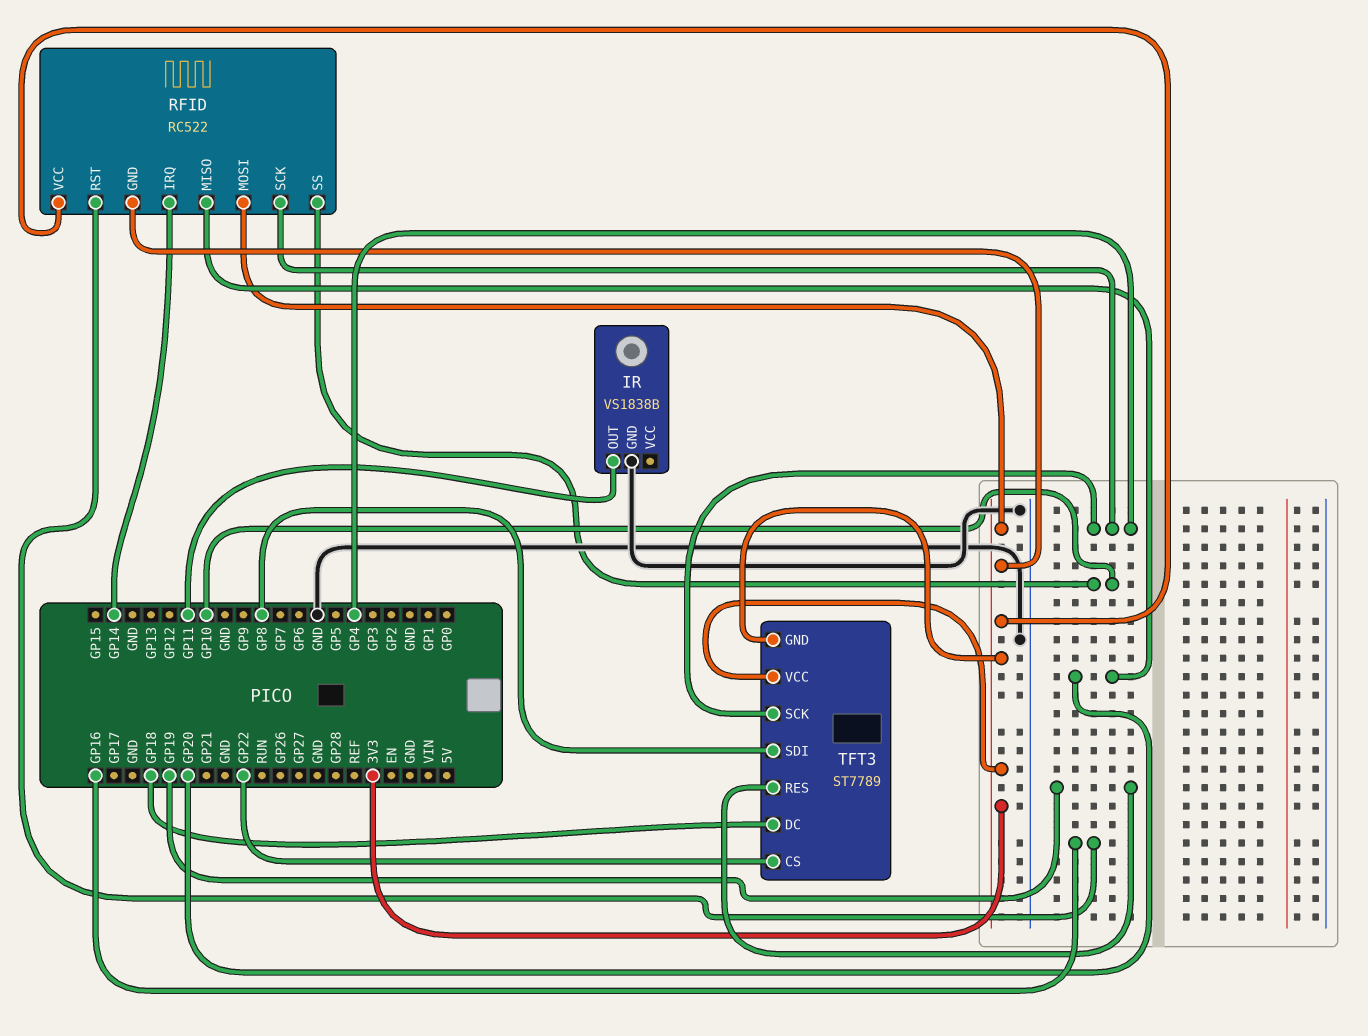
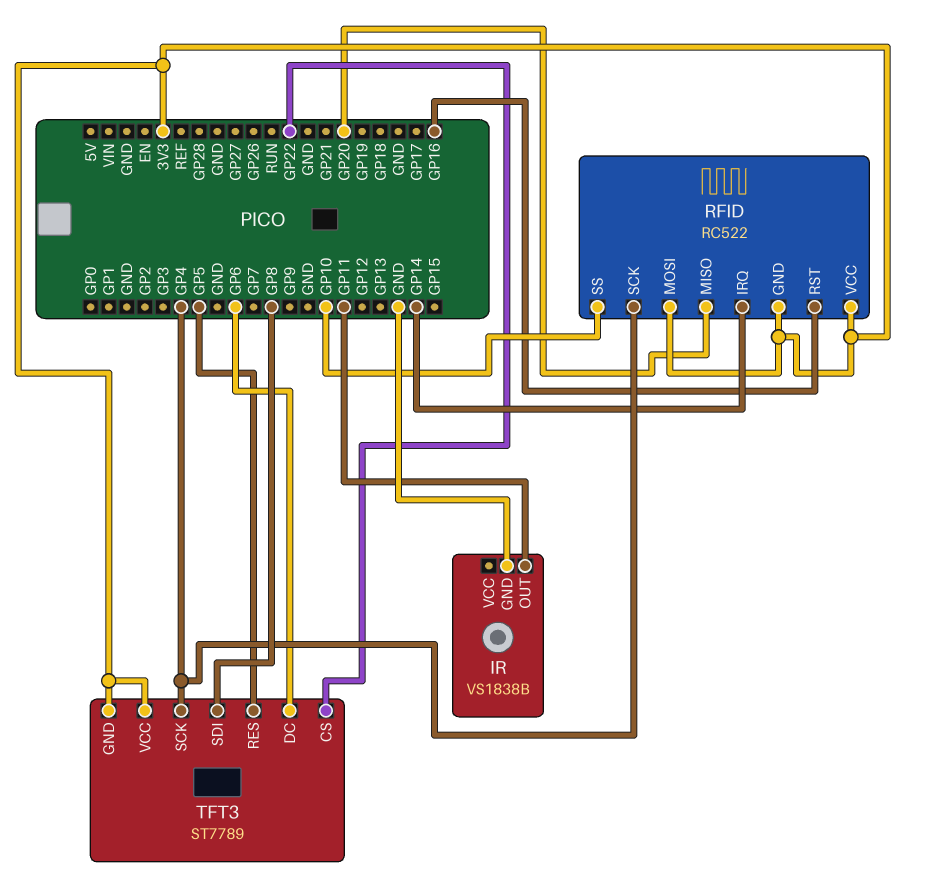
TFT3 pin DC: GP18 -> GP6
TFT3 pin RES: GP19 -> GP5

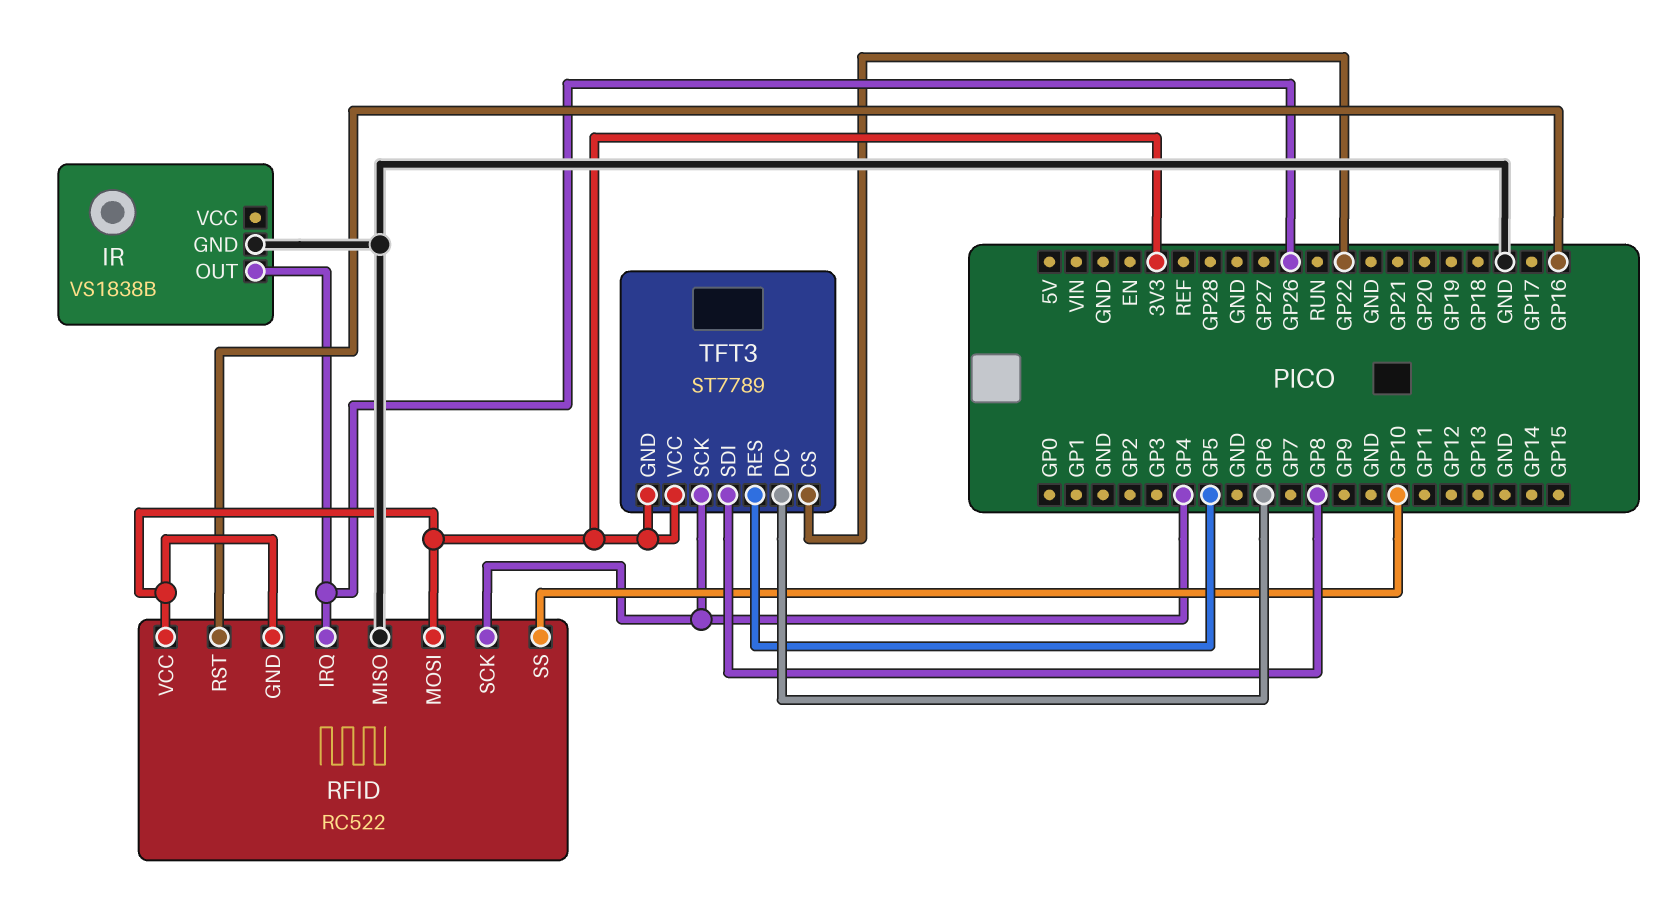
IR pin OUT: GP11 -> GP26
RFID pin IRQ: GP14 -> GP26
RFID pin MISO: GP20 -> GND

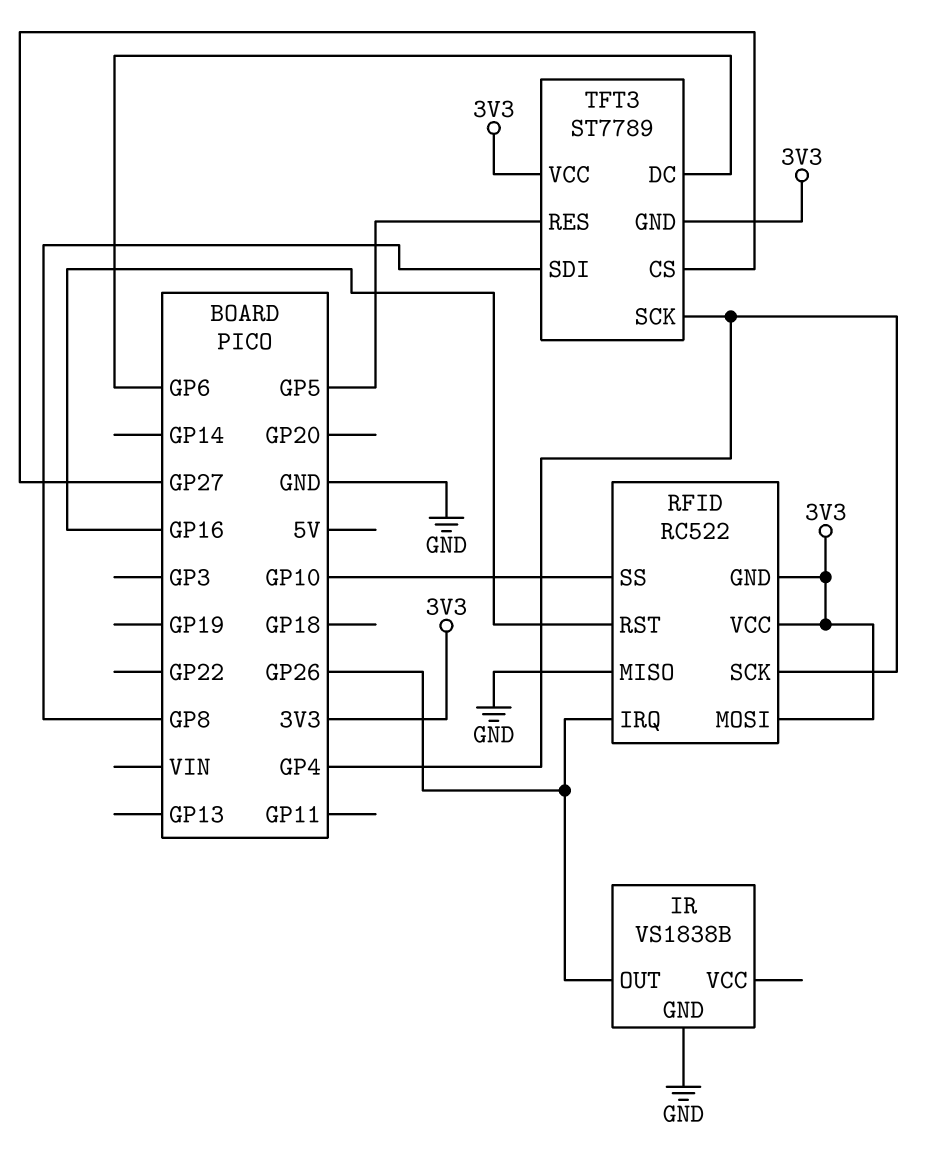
TFT3 pin CS: GP22 -> GP27

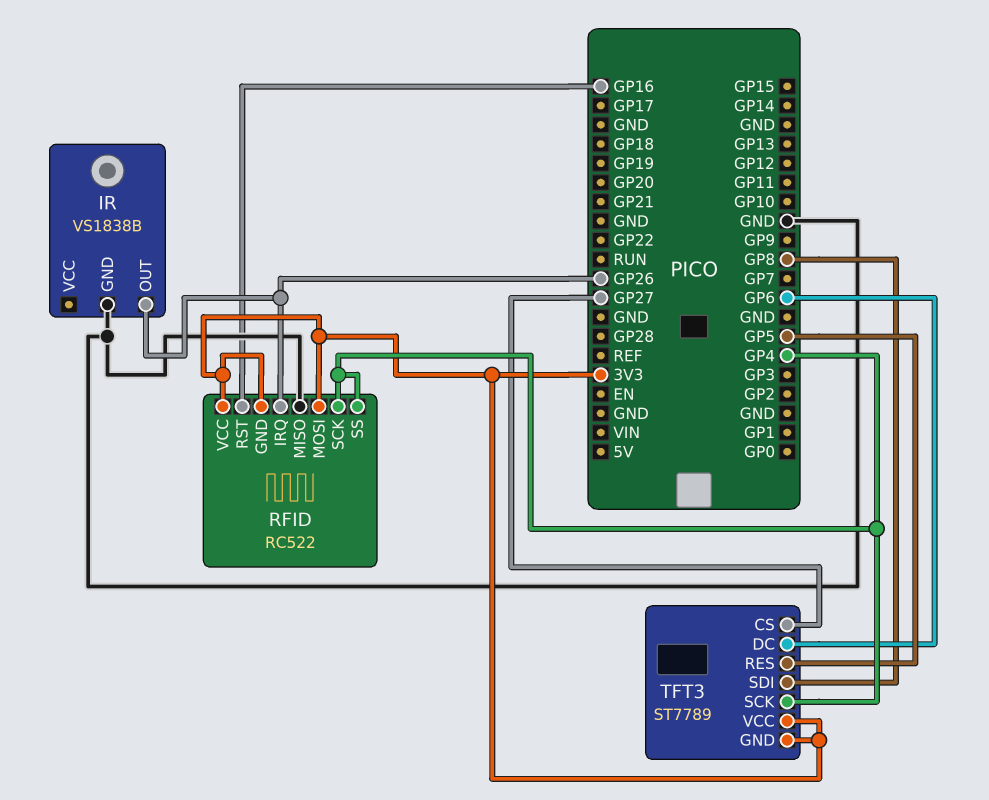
RFID pin SS: GP10 -> GP4

